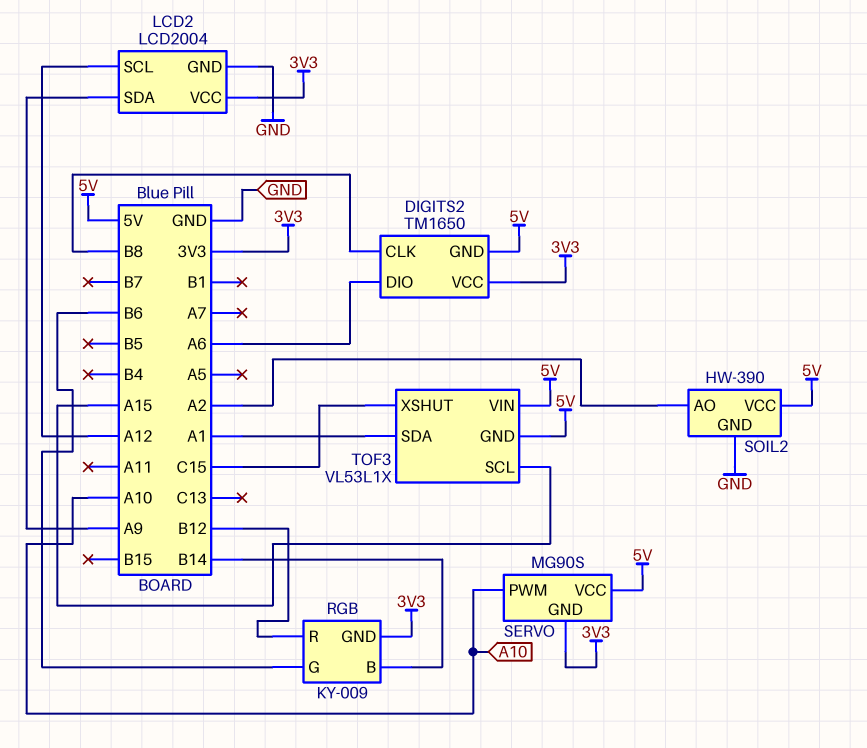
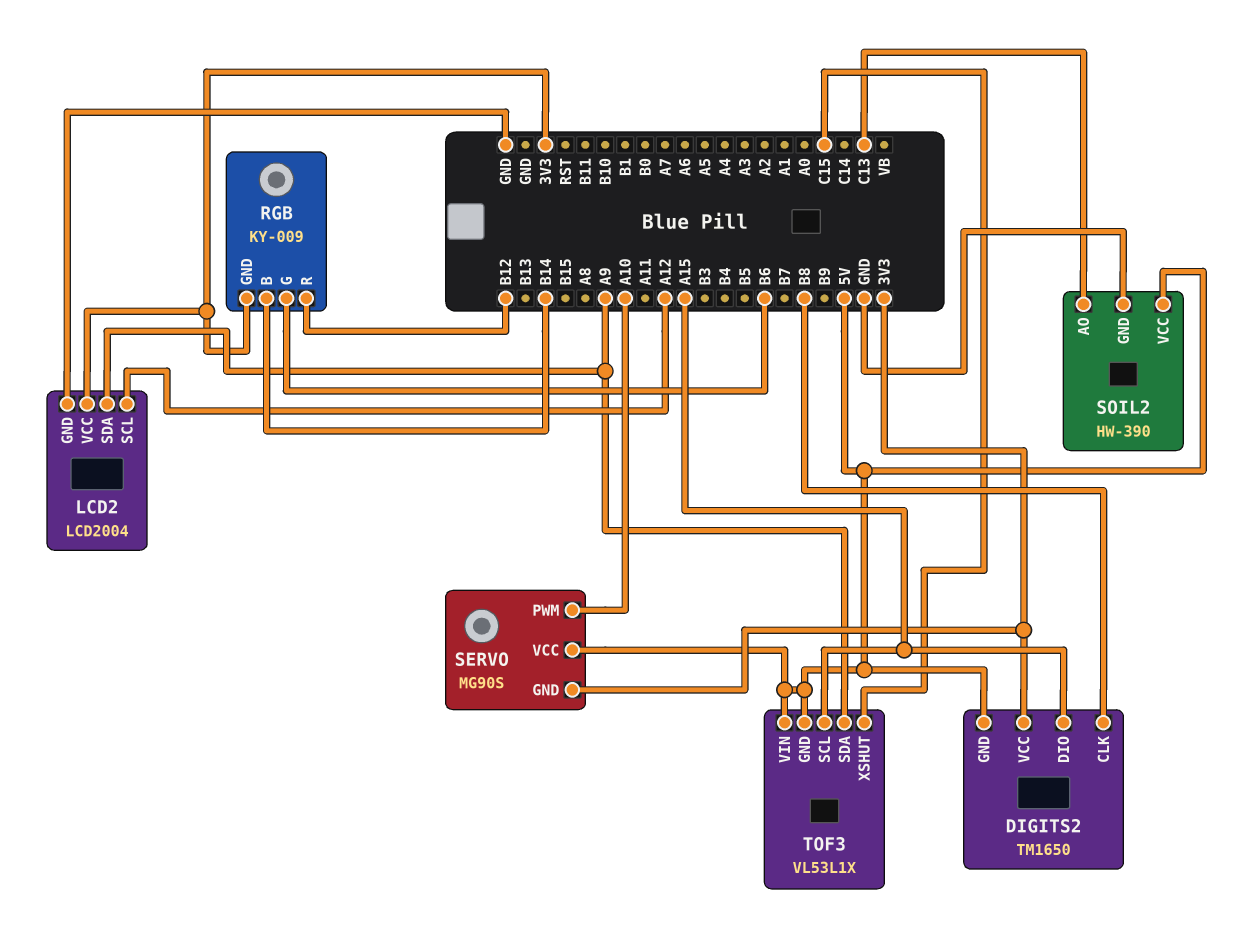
DIGITS2 pin DIO: A6 -> A15
SOIL2 pin AO: A2 -> C13
TOF3 pin SDA: A1 -> A9

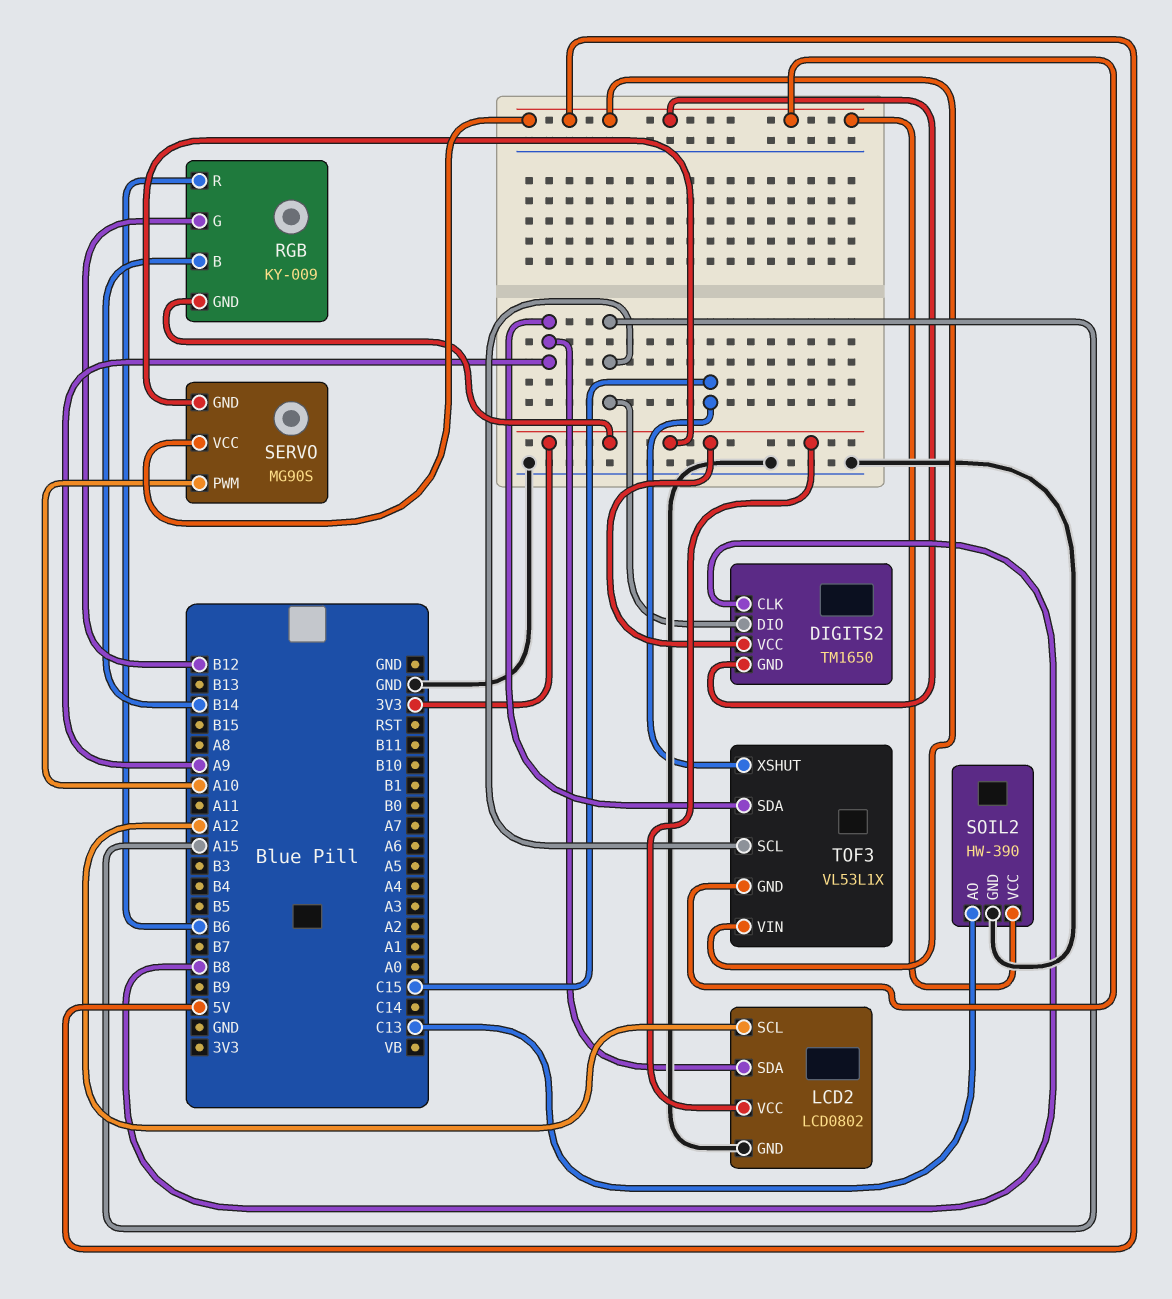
LCD2: LCD2004 -> LCD0802
RGB pin G: B6 -> B12
RGB pin R: B12 -> B6

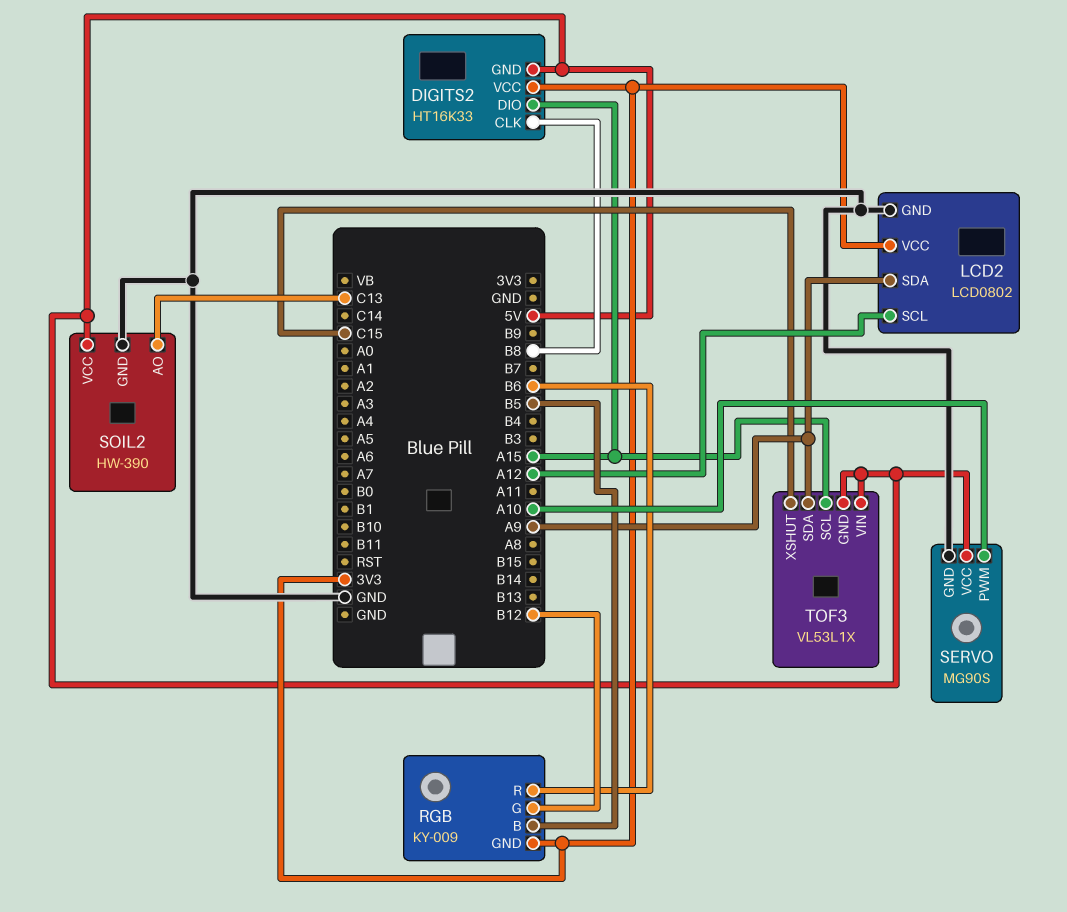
DIGITS2: TM1650 -> HT16K33
RGB pin B: B14 -> B5
SERVO pin GND: 3V3 -> GND

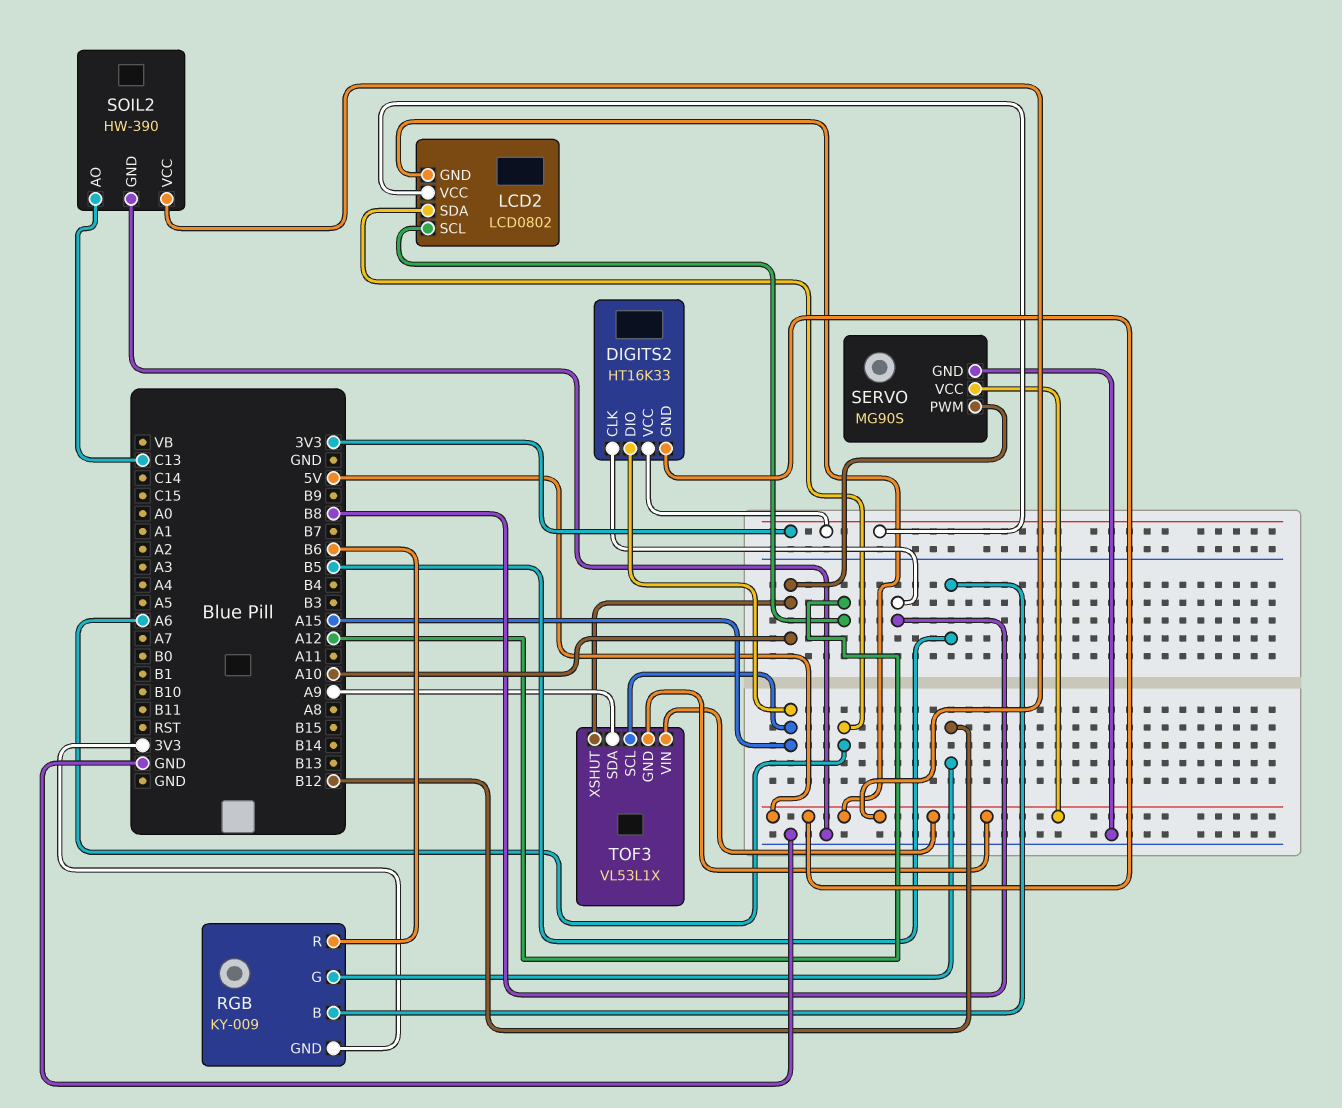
LCD2 pin GND: GND -> 5V
LCD2 pin SDA: A9 -> A6
TOF3 pin XSHUT: C15 -> A10

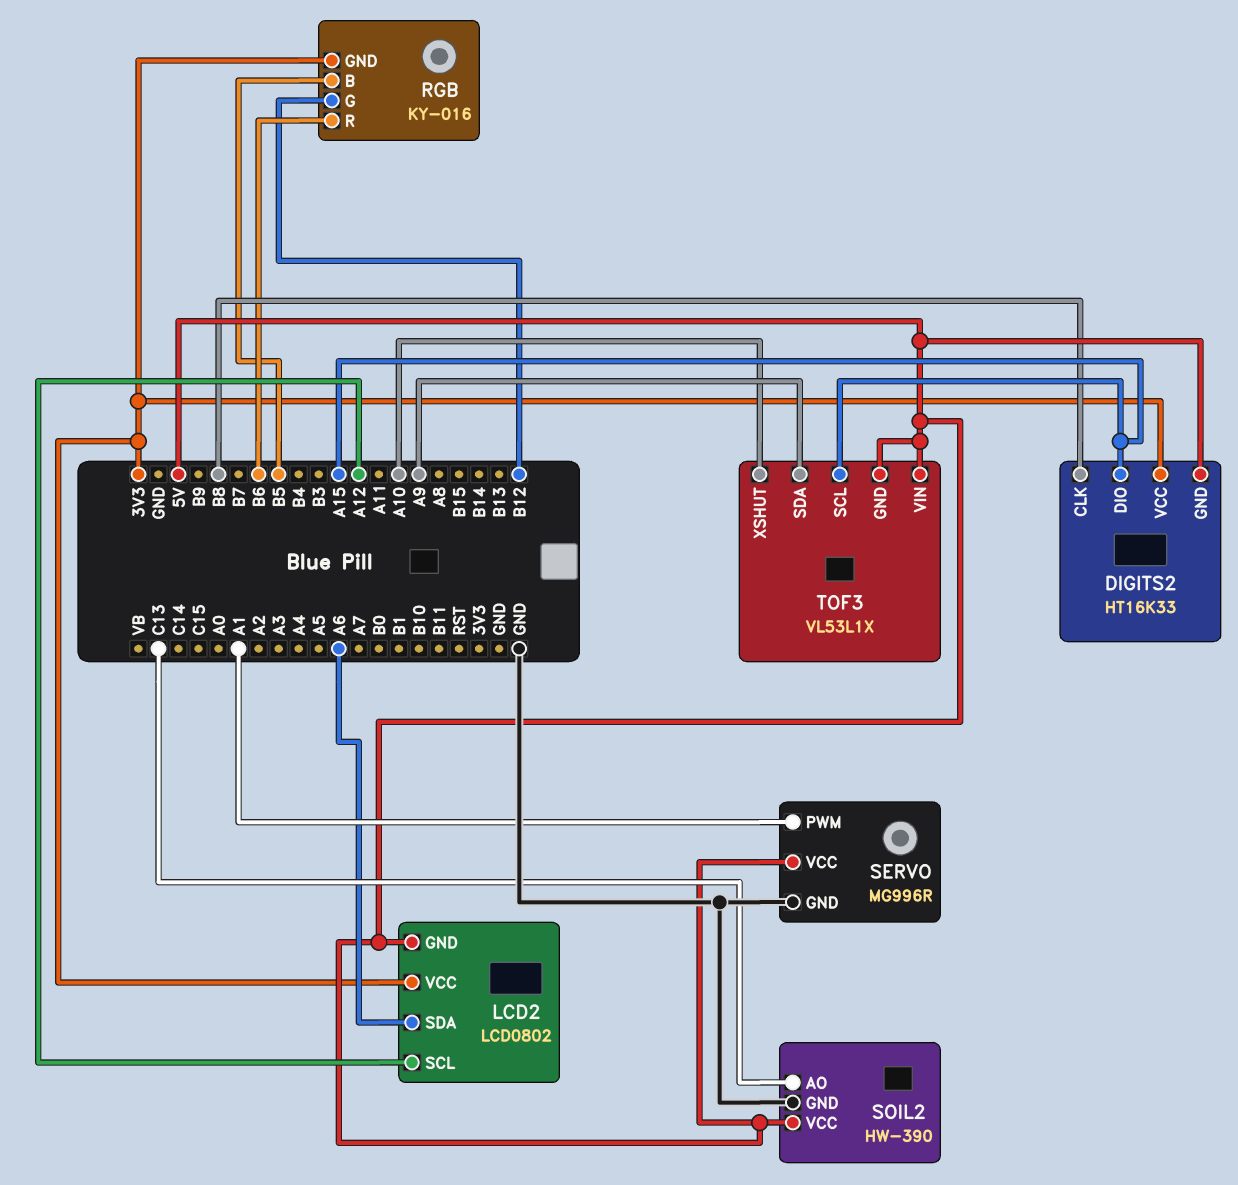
RGB: KY-009 -> KY-016
SERVO: MG90S -> MG996R
SERVO pin PWM: A10 -> A1

